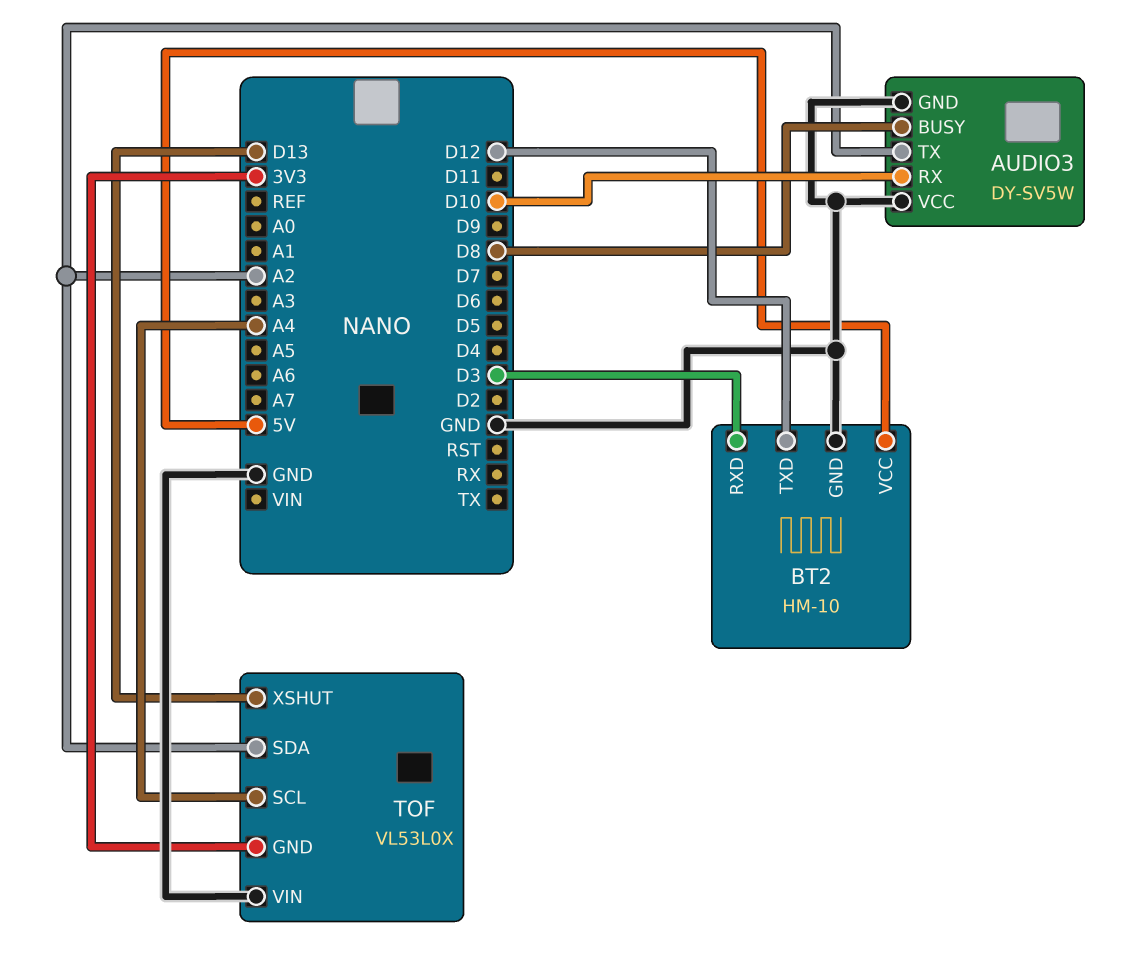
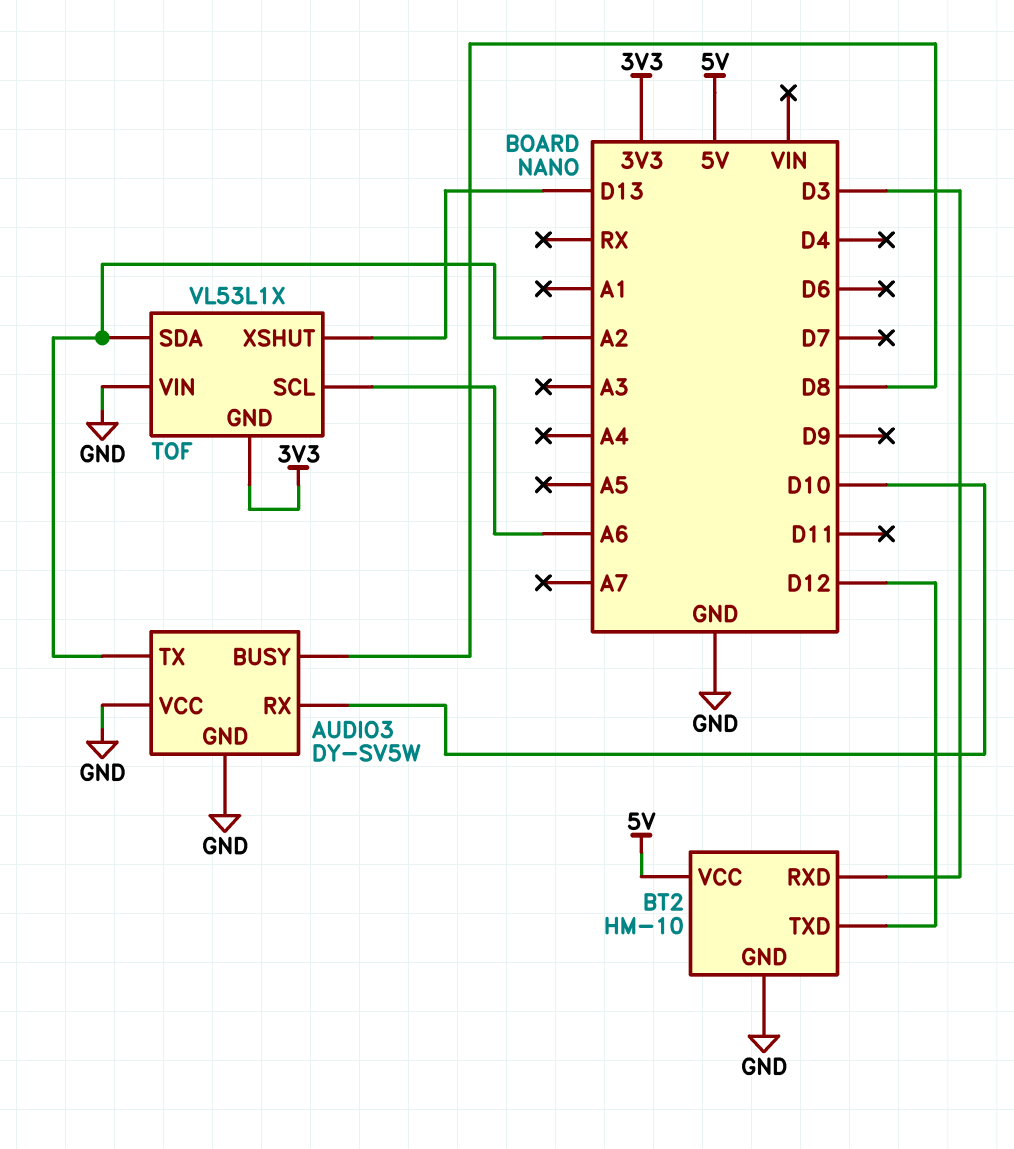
TOF: VL53L0X -> VL53L1X
TOF pin SCL: A4 -> A6

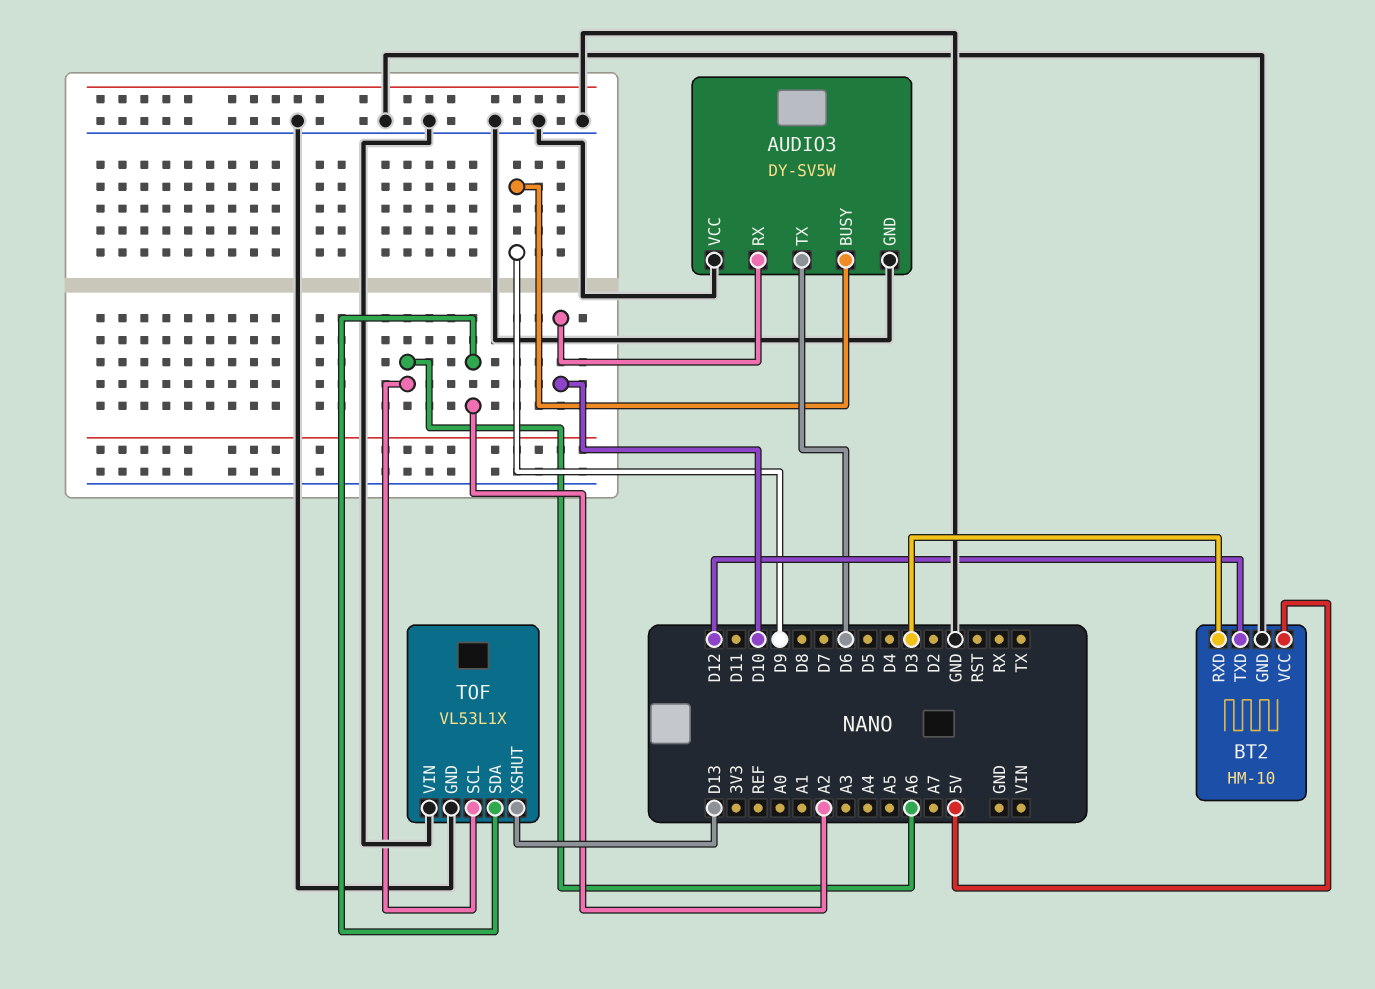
AUDIO3 pin BUSY: D8 -> D9
AUDIO3 pin TX: A2 -> D6
TOF pin GND: 3V3 -> GND

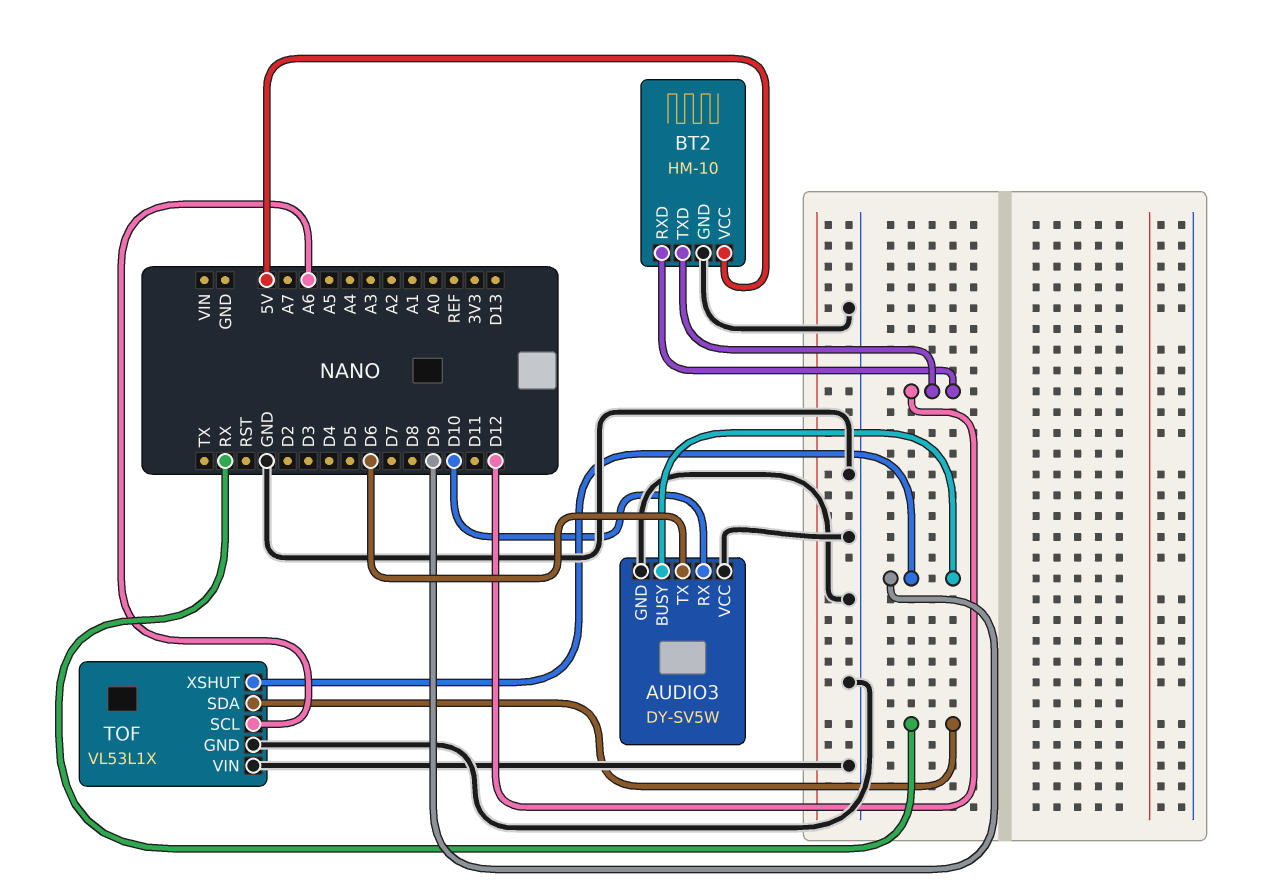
BT2 pin RXD: D3 -> D12
TOF pin SDA: A2 -> RX
TOF pin XSHUT: D13 -> D9

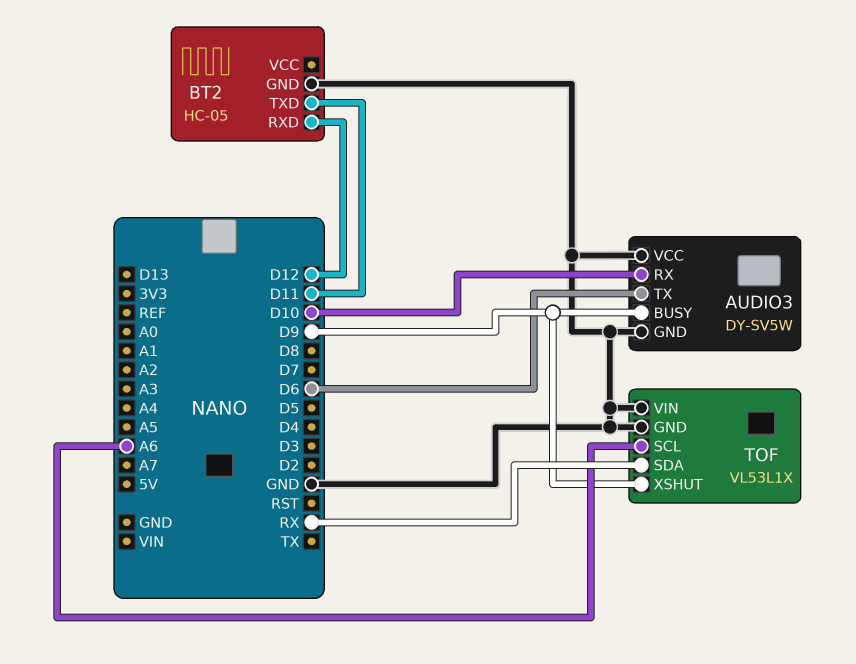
BT2: HM-10 -> HC-05
BT2 pin TXD: D12 -> D11
BT2 pin VCC: 5V -> none

